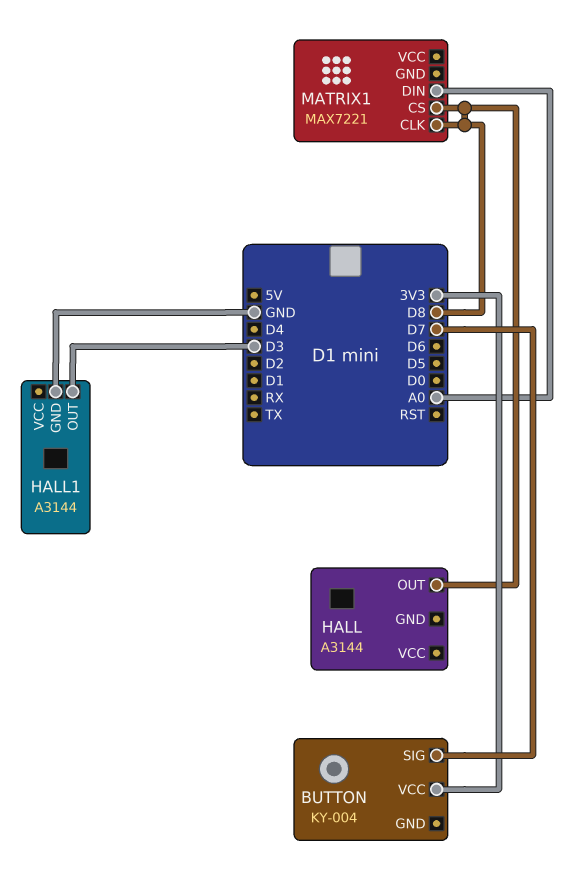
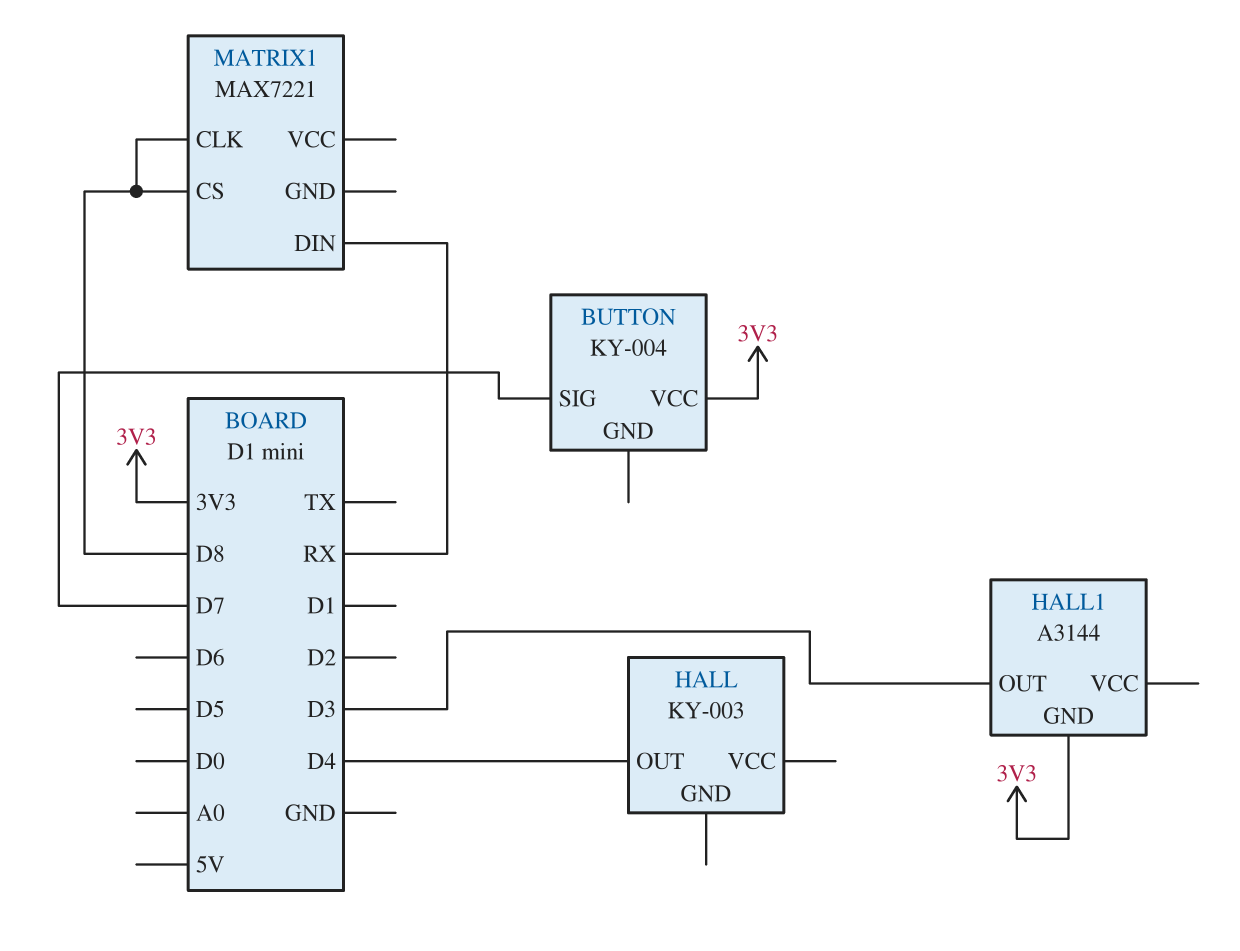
HALL: A3144 -> KY-003
HALL pin OUT: D8 -> D4
HALL1 pin GND: GND -> 3V3
MATRIX1 pin DIN: A0 -> RX

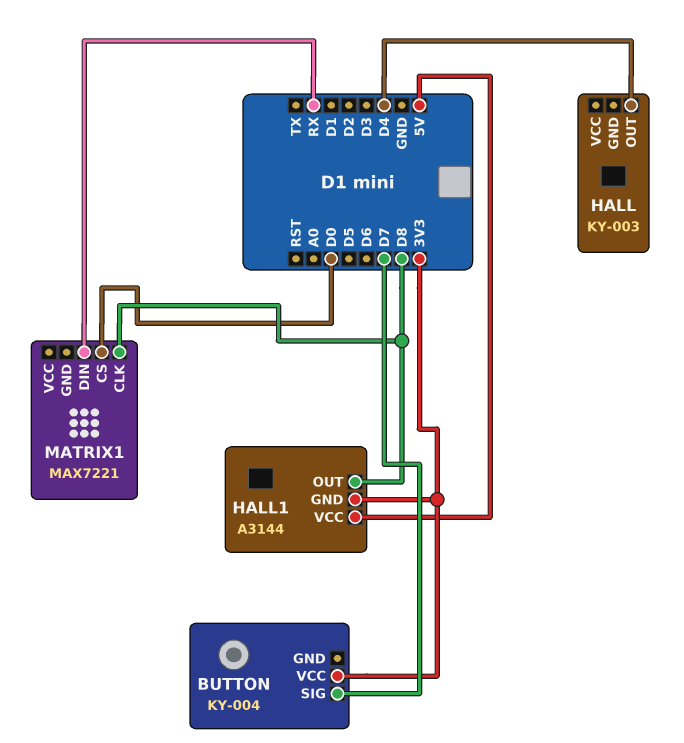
HALL1 pin OUT: D3 -> D8
HALL1 pin VCC: none -> 5V
MATRIX1 pin CS: D8 -> D0

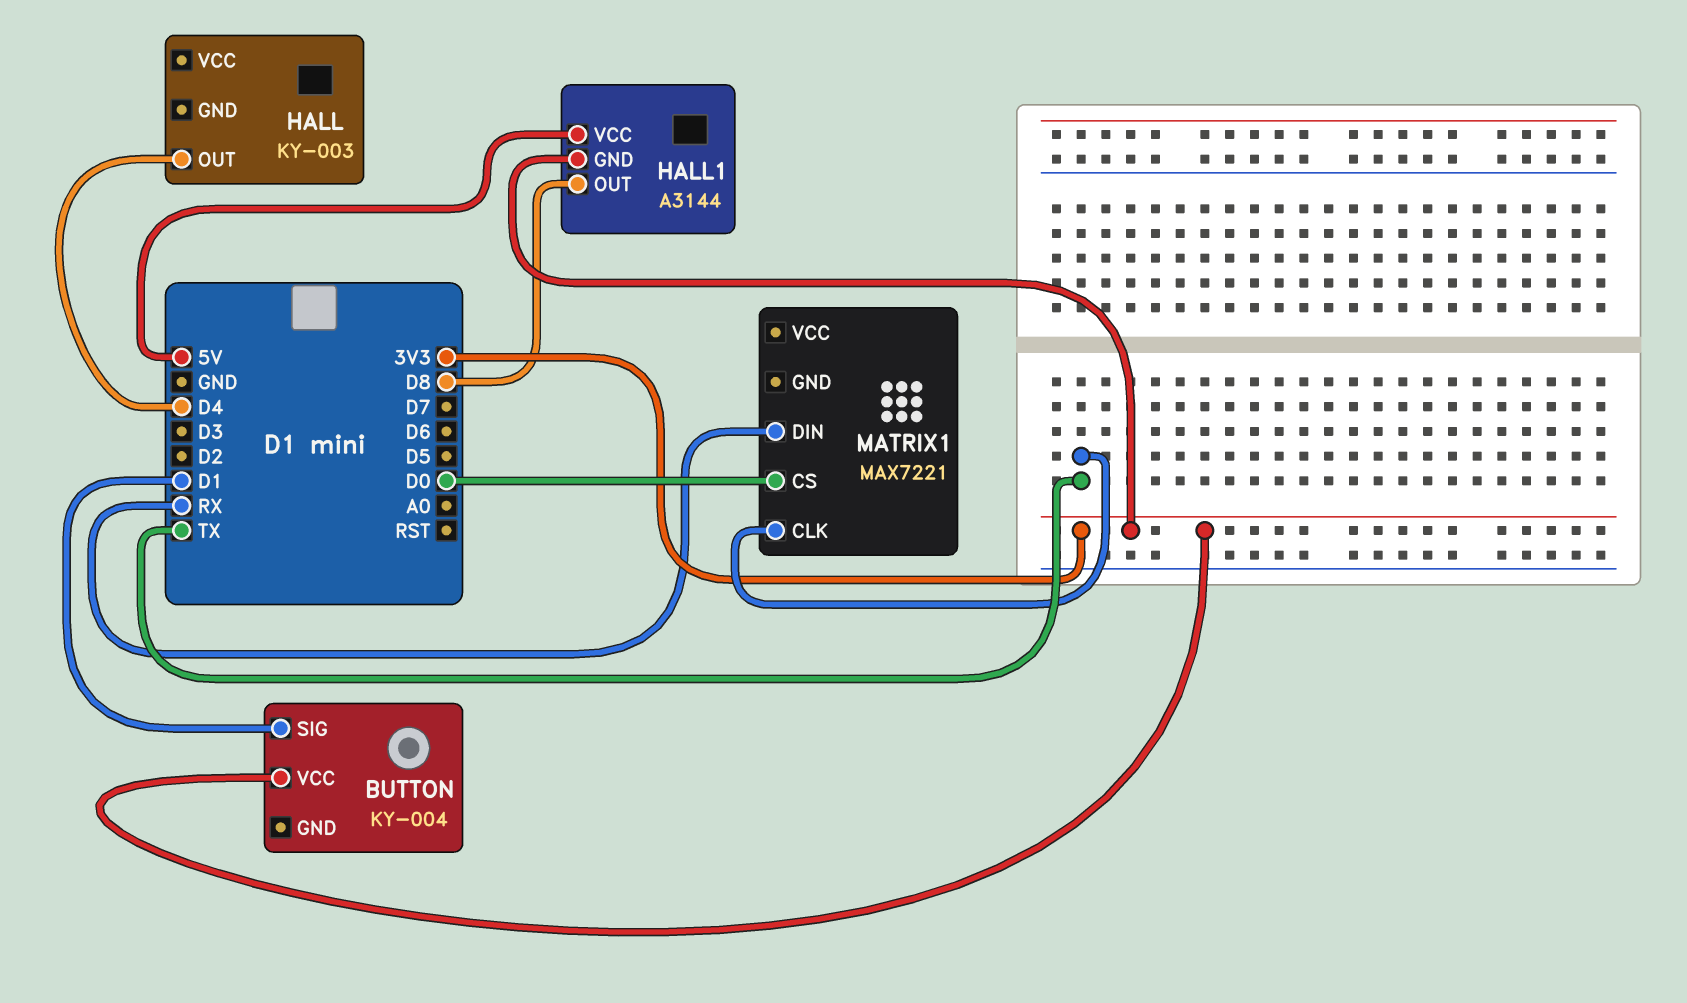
BUTTON pin SIG: D7 -> D1
MATRIX1 pin CLK: D8 -> TX

